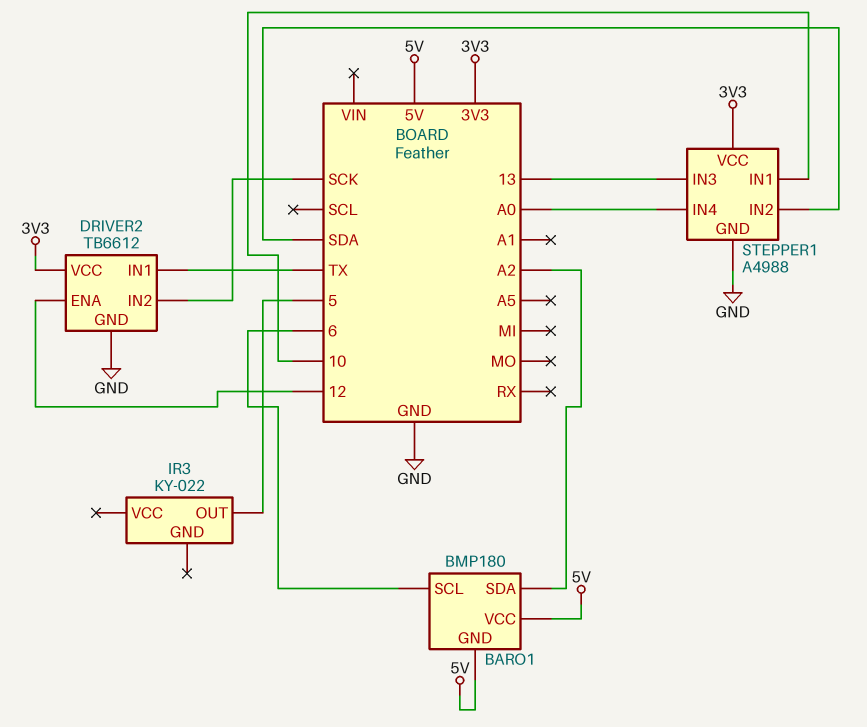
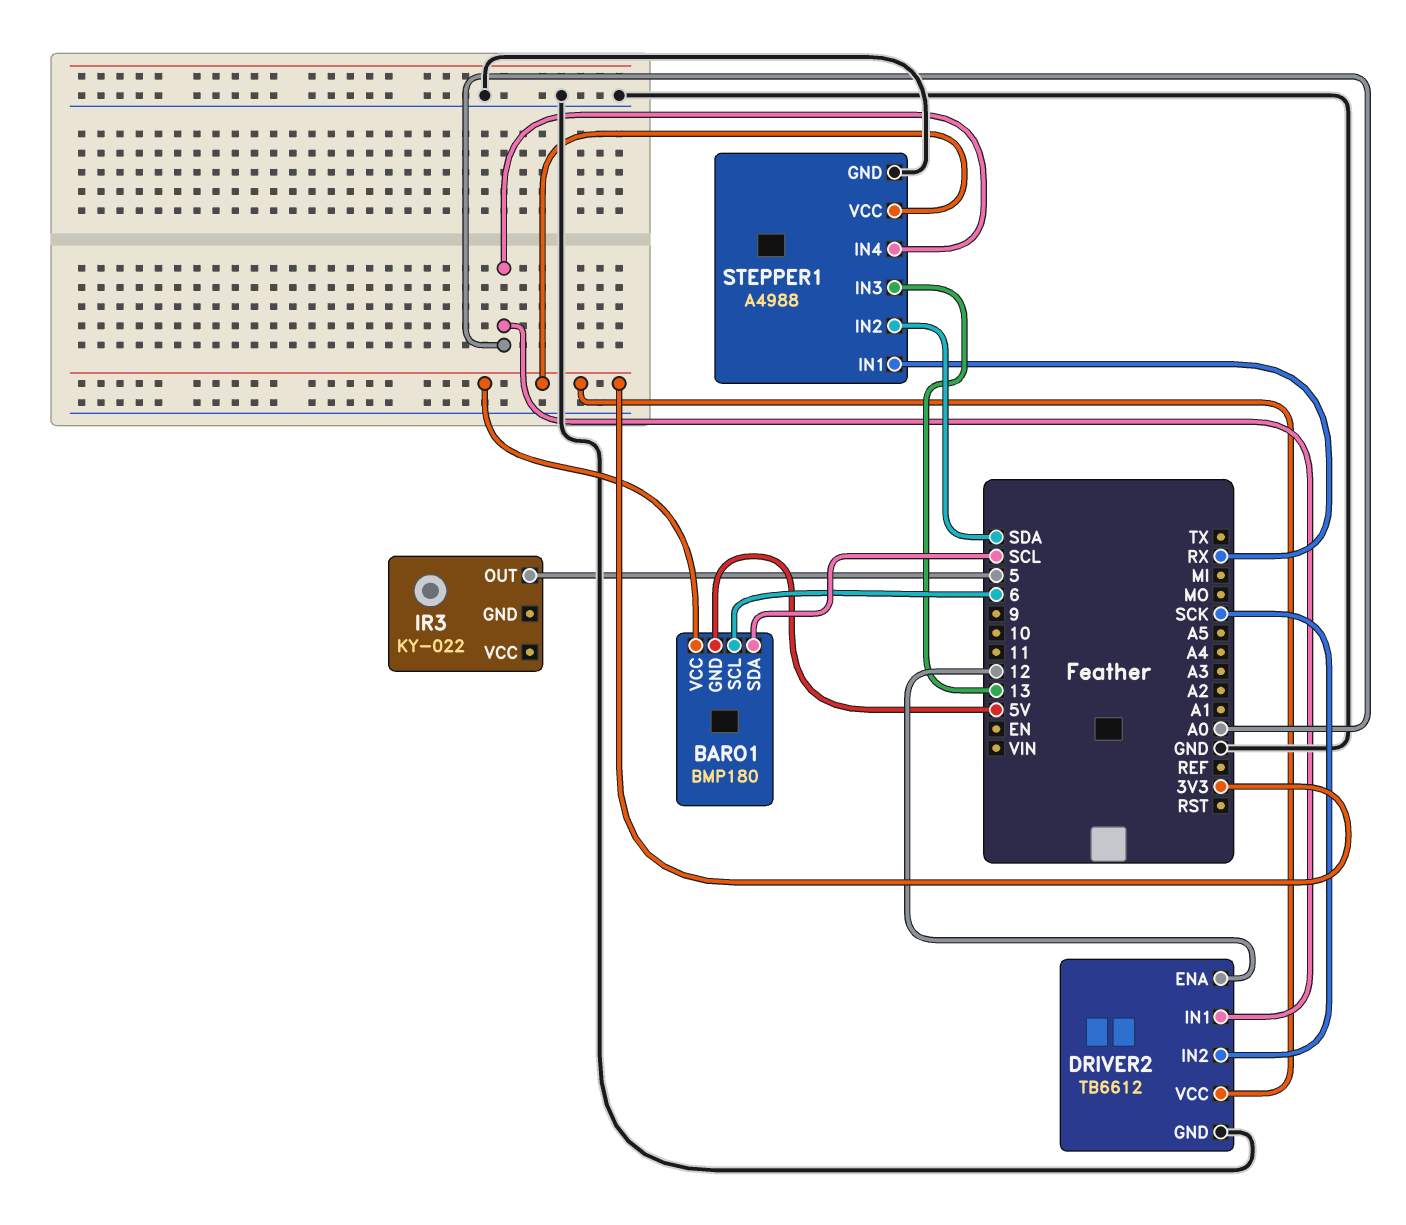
BARO1 pin SDA: A2 -> SCL
BARO1 pin VCC: 5V -> 3V3
DRIVER2 pin IN1: TX -> A0
STEPPER1 pin IN1: 10 -> RX

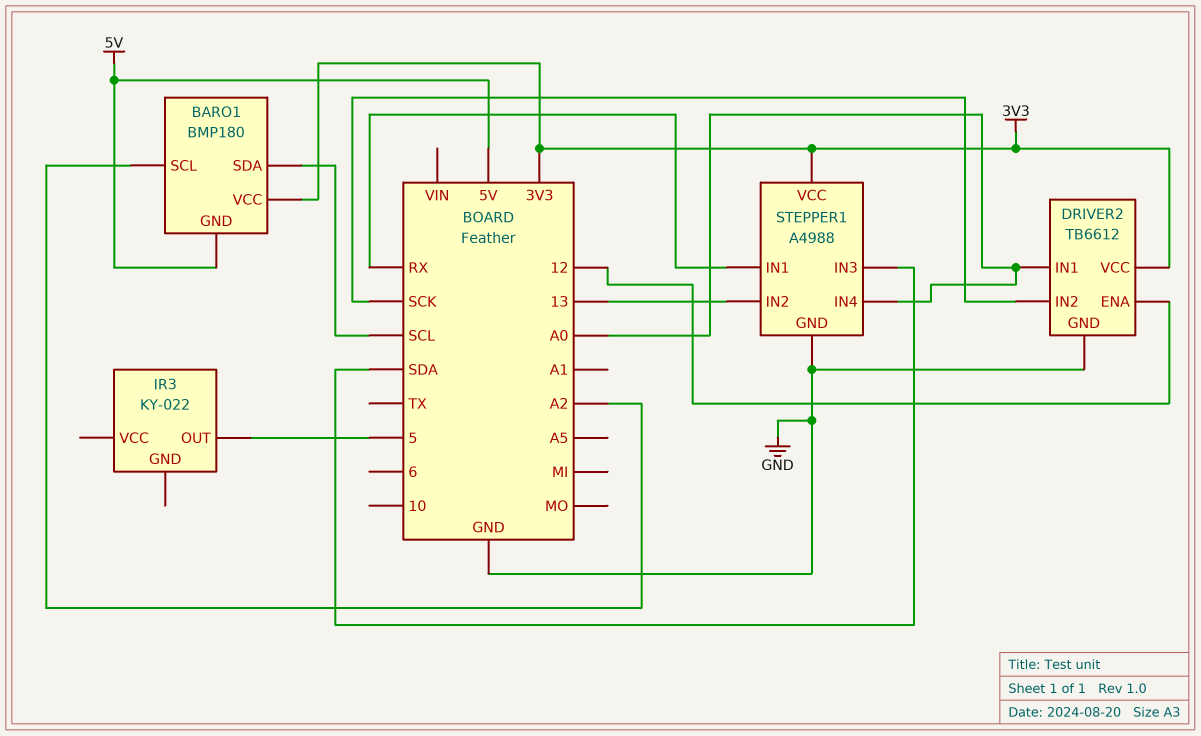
BARO1 pin SCL: 6 -> A2
STEPPER1 pin IN2: SDA -> 13
STEPPER1 pin IN3: 13 -> SDA

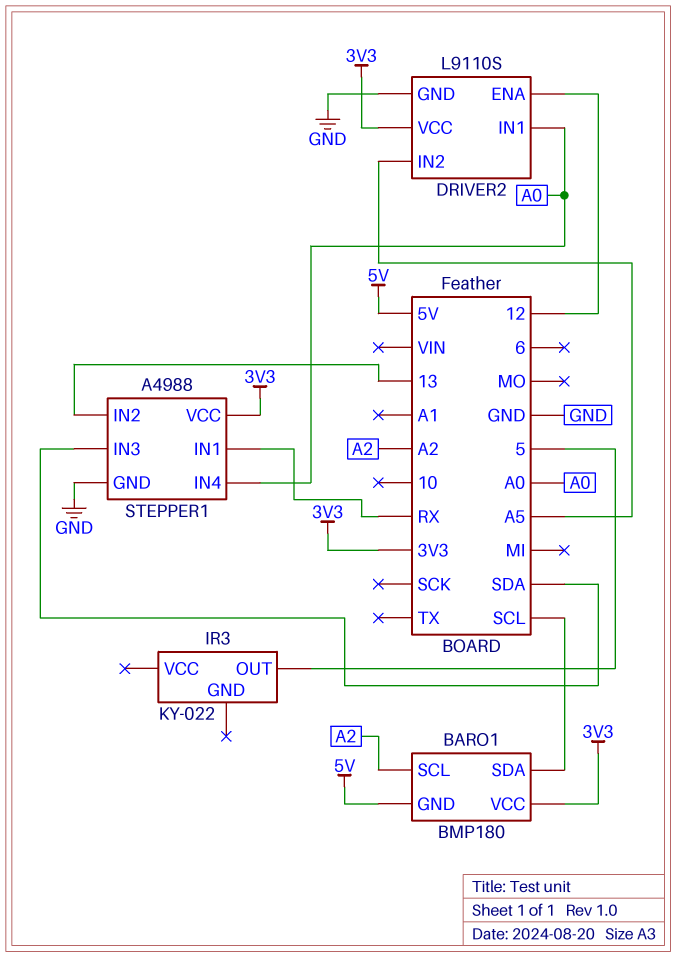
DRIVER2: TB6612 -> L9110S
DRIVER2 pin IN2: SCK -> A5

